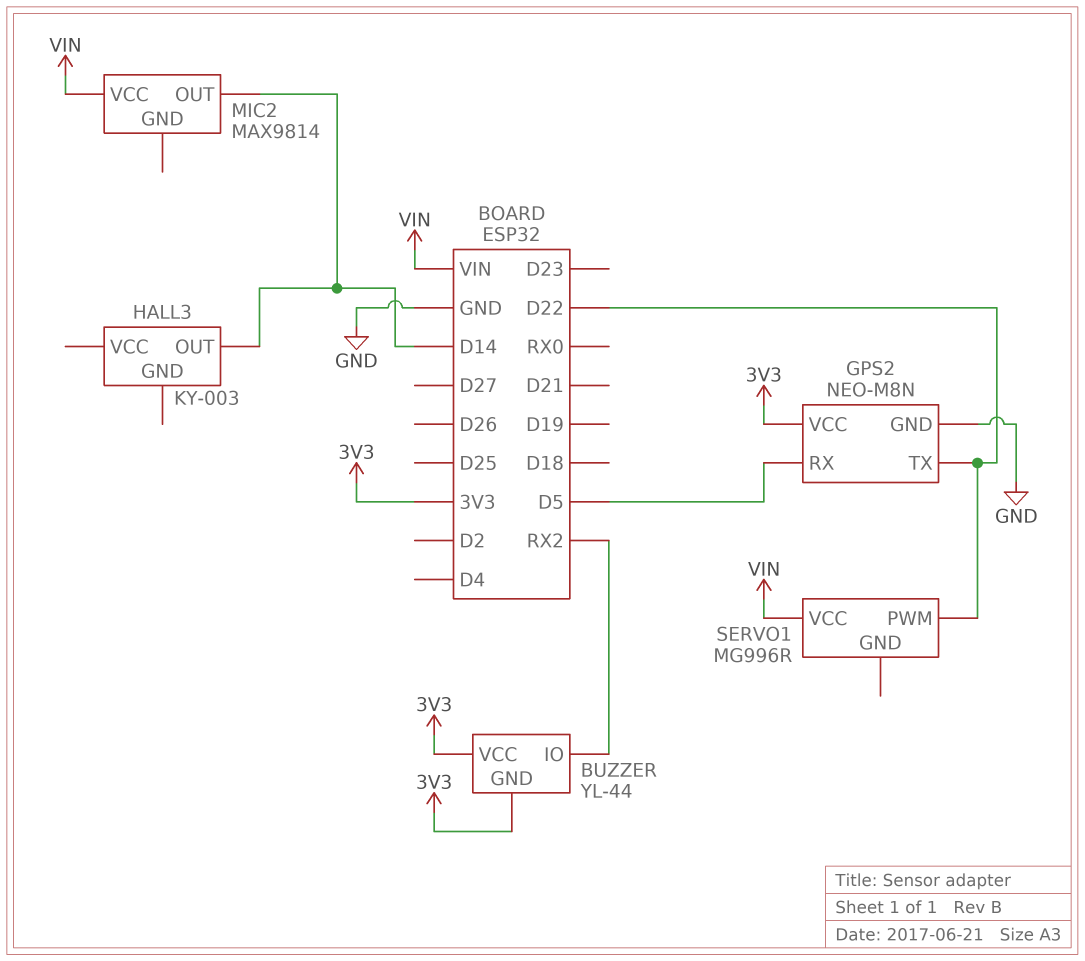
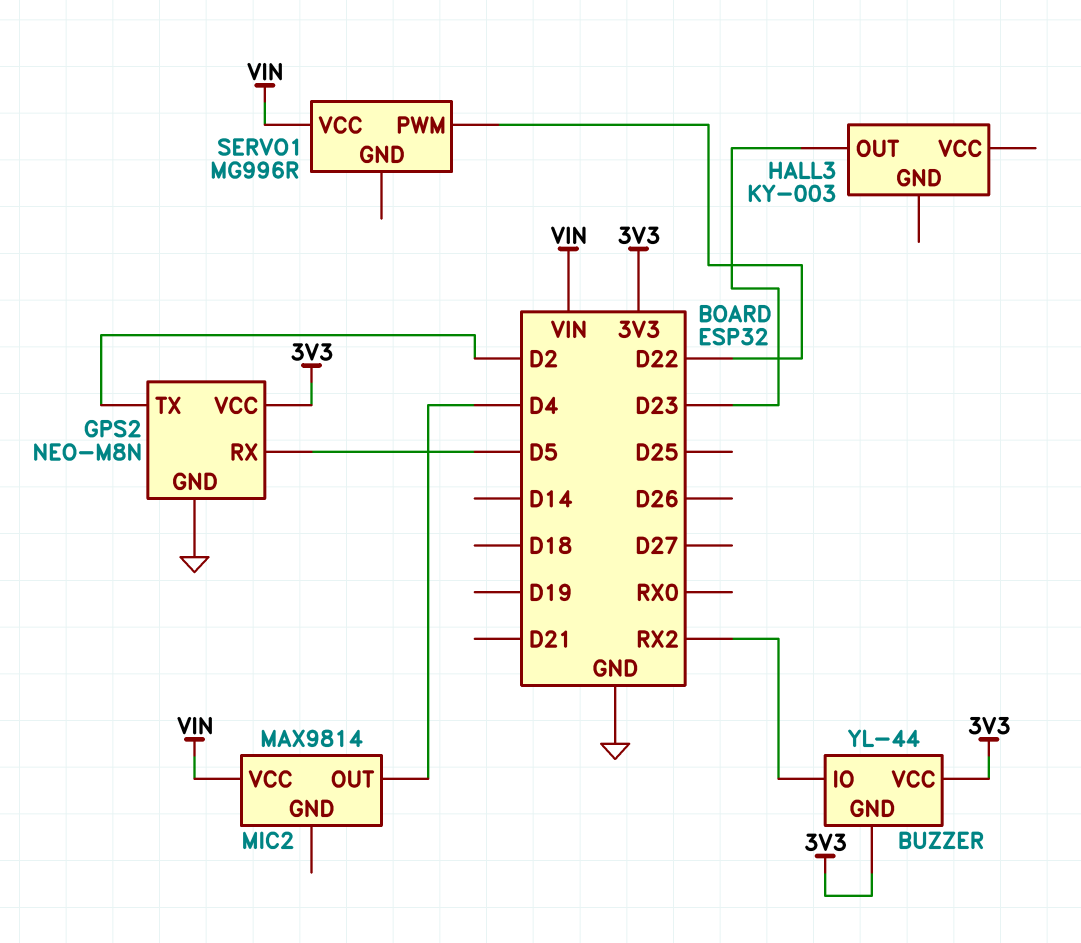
GPS2 pin TX: D22 -> D2
HALL3 pin OUT: D14 -> D23
MIC2 pin OUT: D14 -> D4

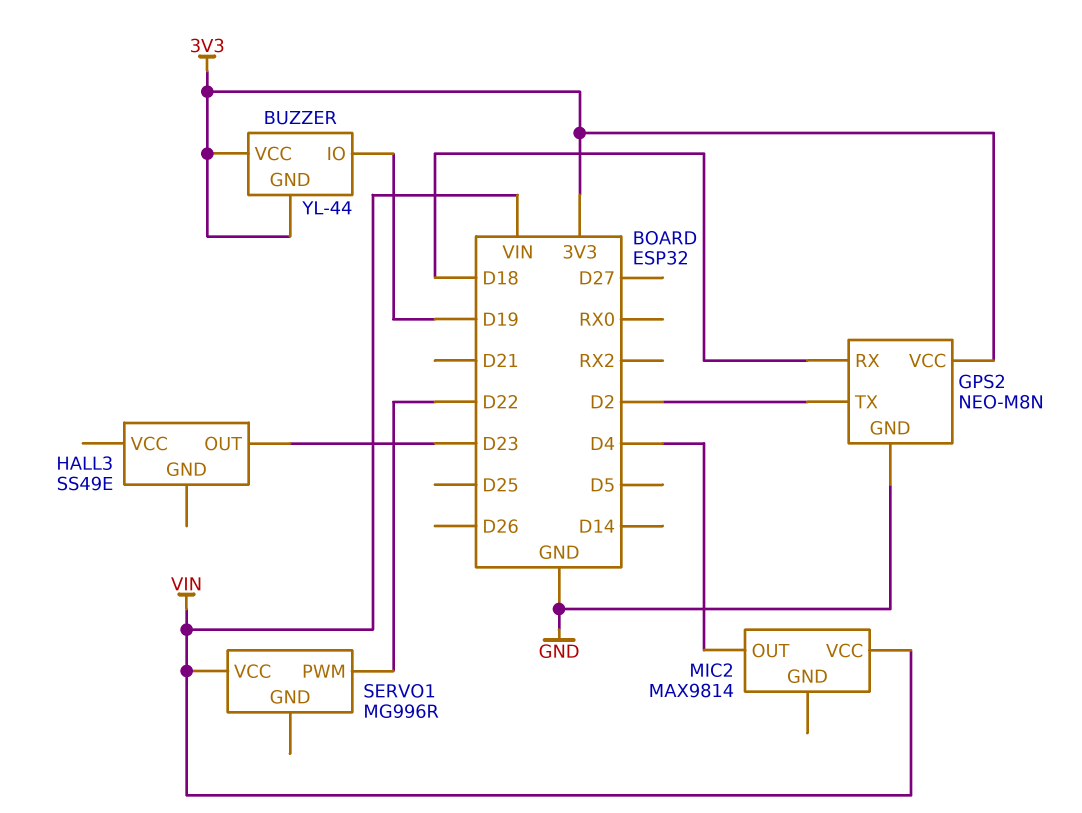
BUZZER pin IO: RX2 -> D19
GPS2 pin RX: D5 -> D18
HALL3: KY-003 -> SS49E

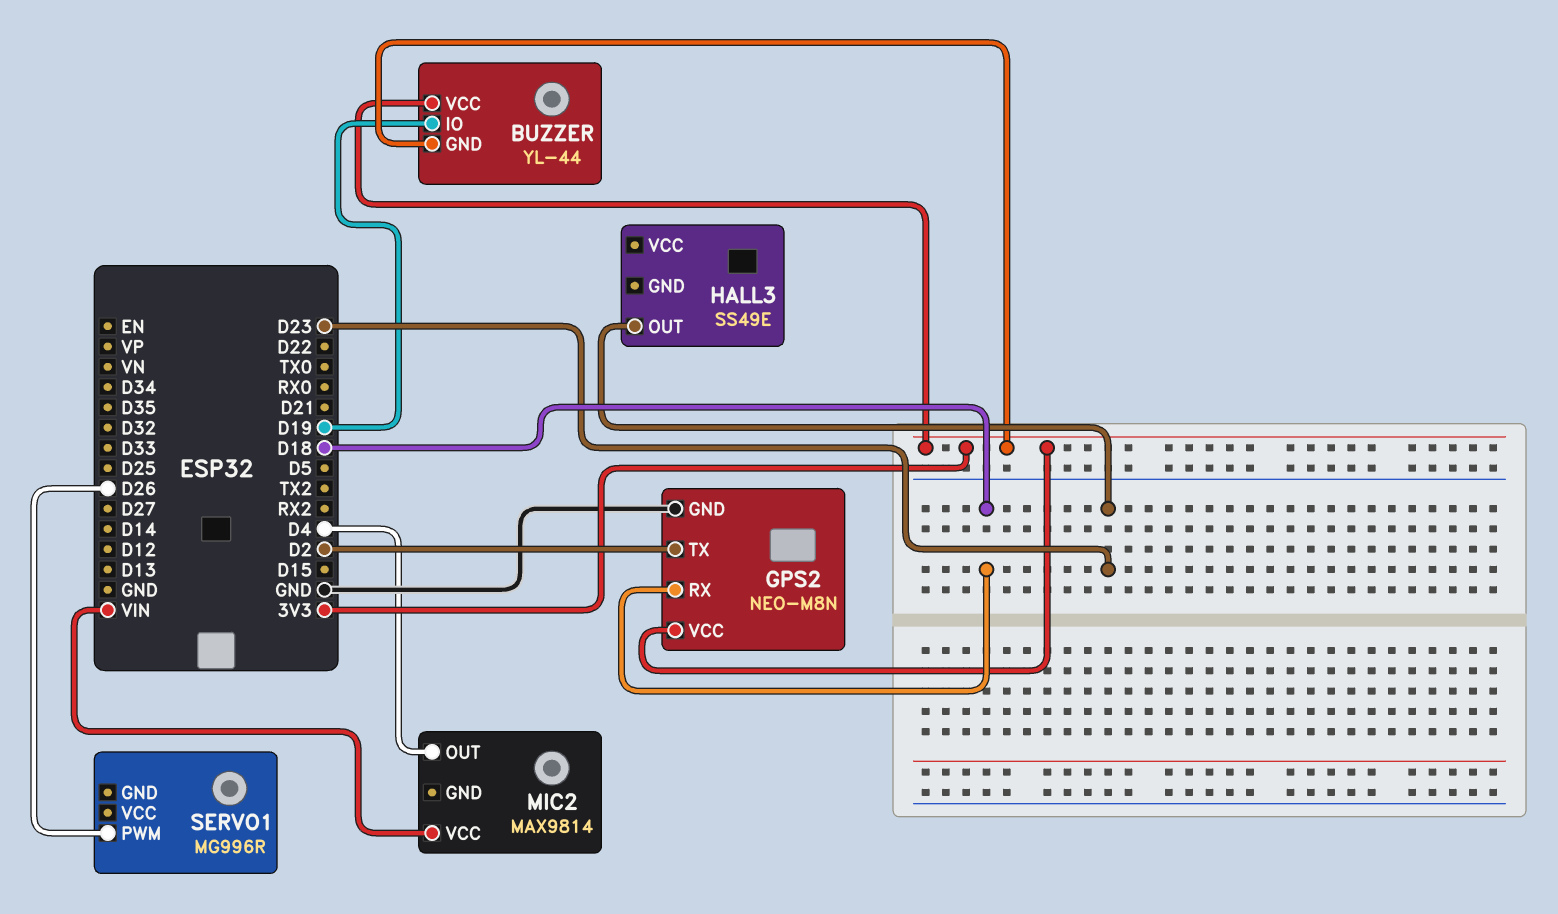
SERVO1 pin PWM: D22 -> D26
SERVO1 pin VCC: VIN -> none

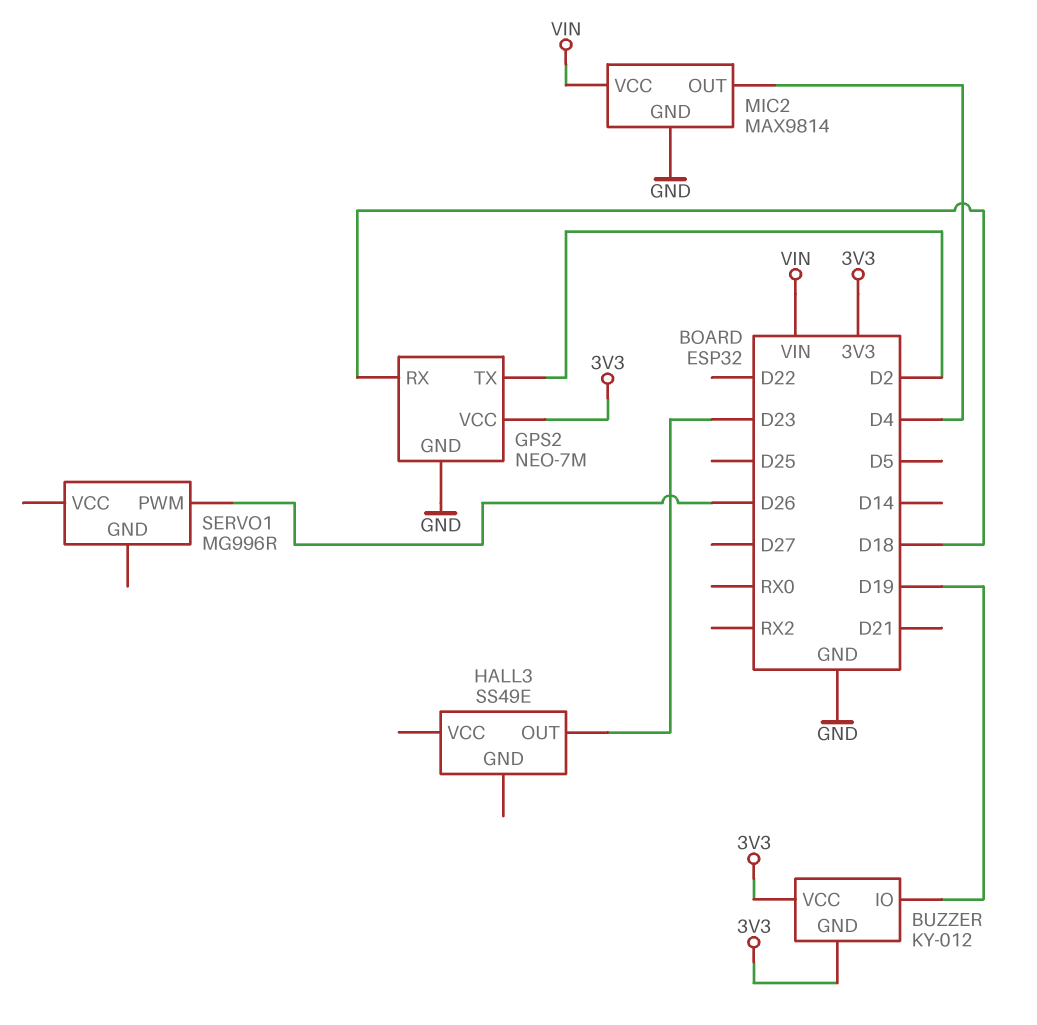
BUZZER: YL-44 -> KY-012
GPS2: NEO-M8N -> NEO-7M
MIC2 pin GND: none -> GND

